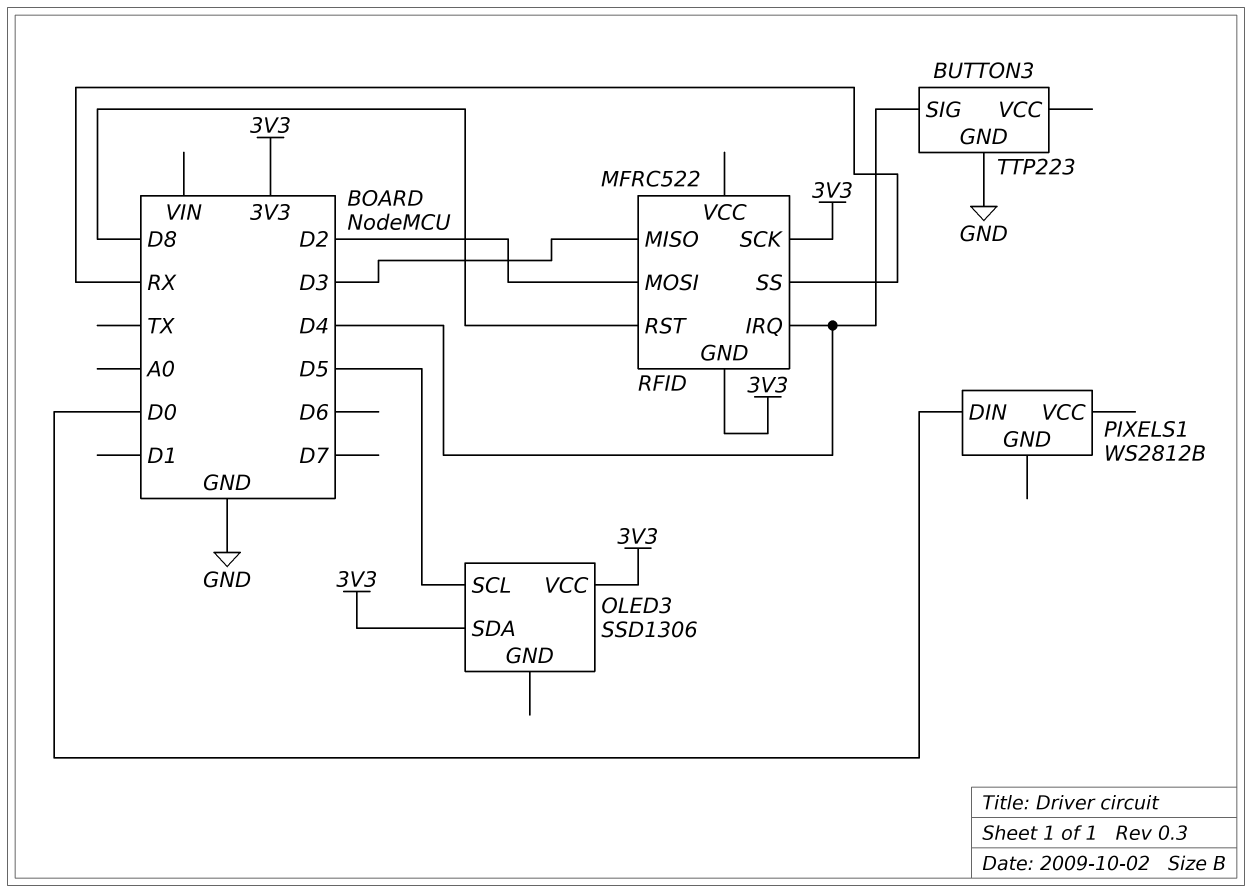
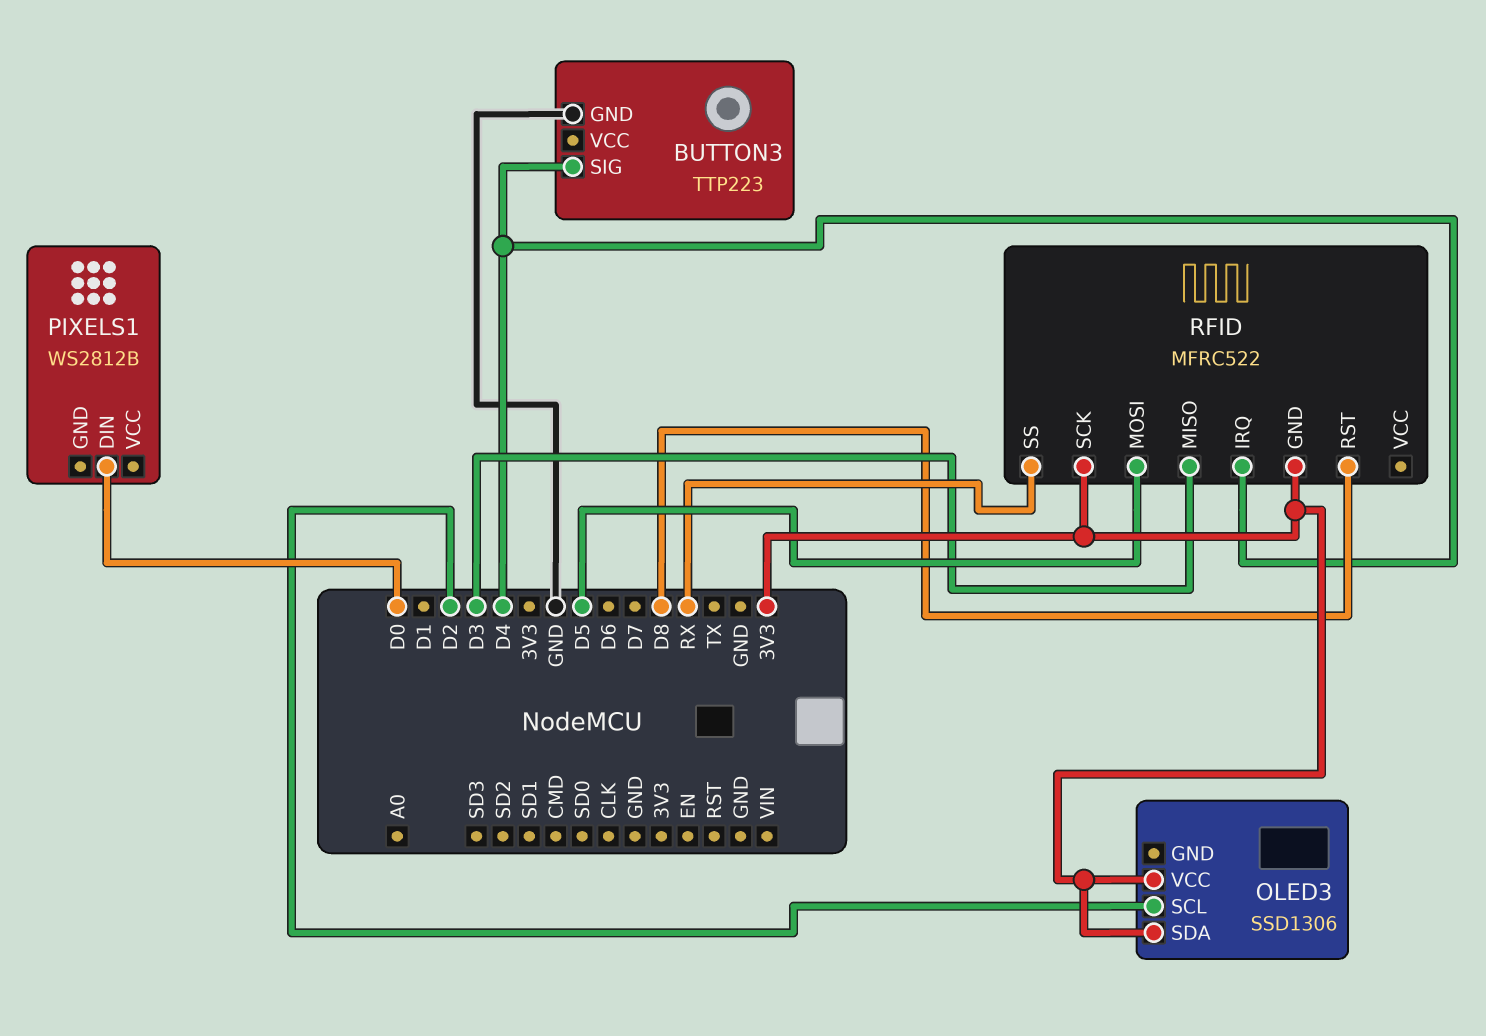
OLED3 pin SCL: D5 -> D2
RFID pin MOSI: D2 -> D5

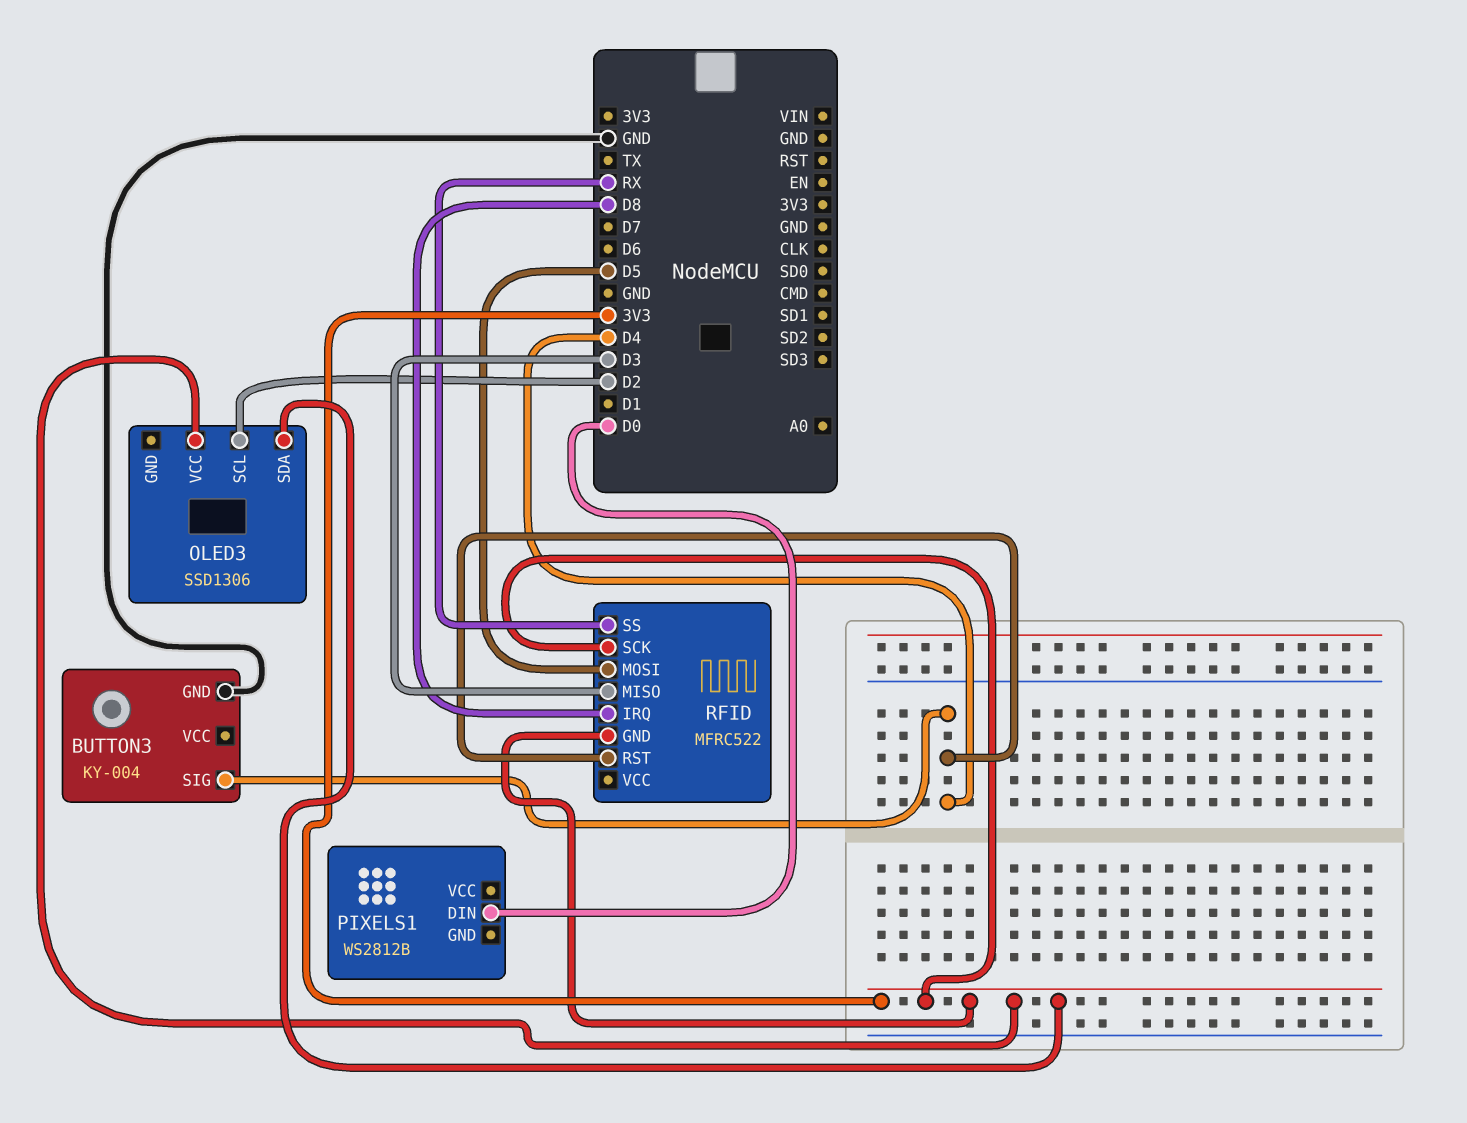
BUTTON3: TTP223 -> KY-004
RFID pin IRQ: D4 -> D8
RFID pin RST: D8 -> D4

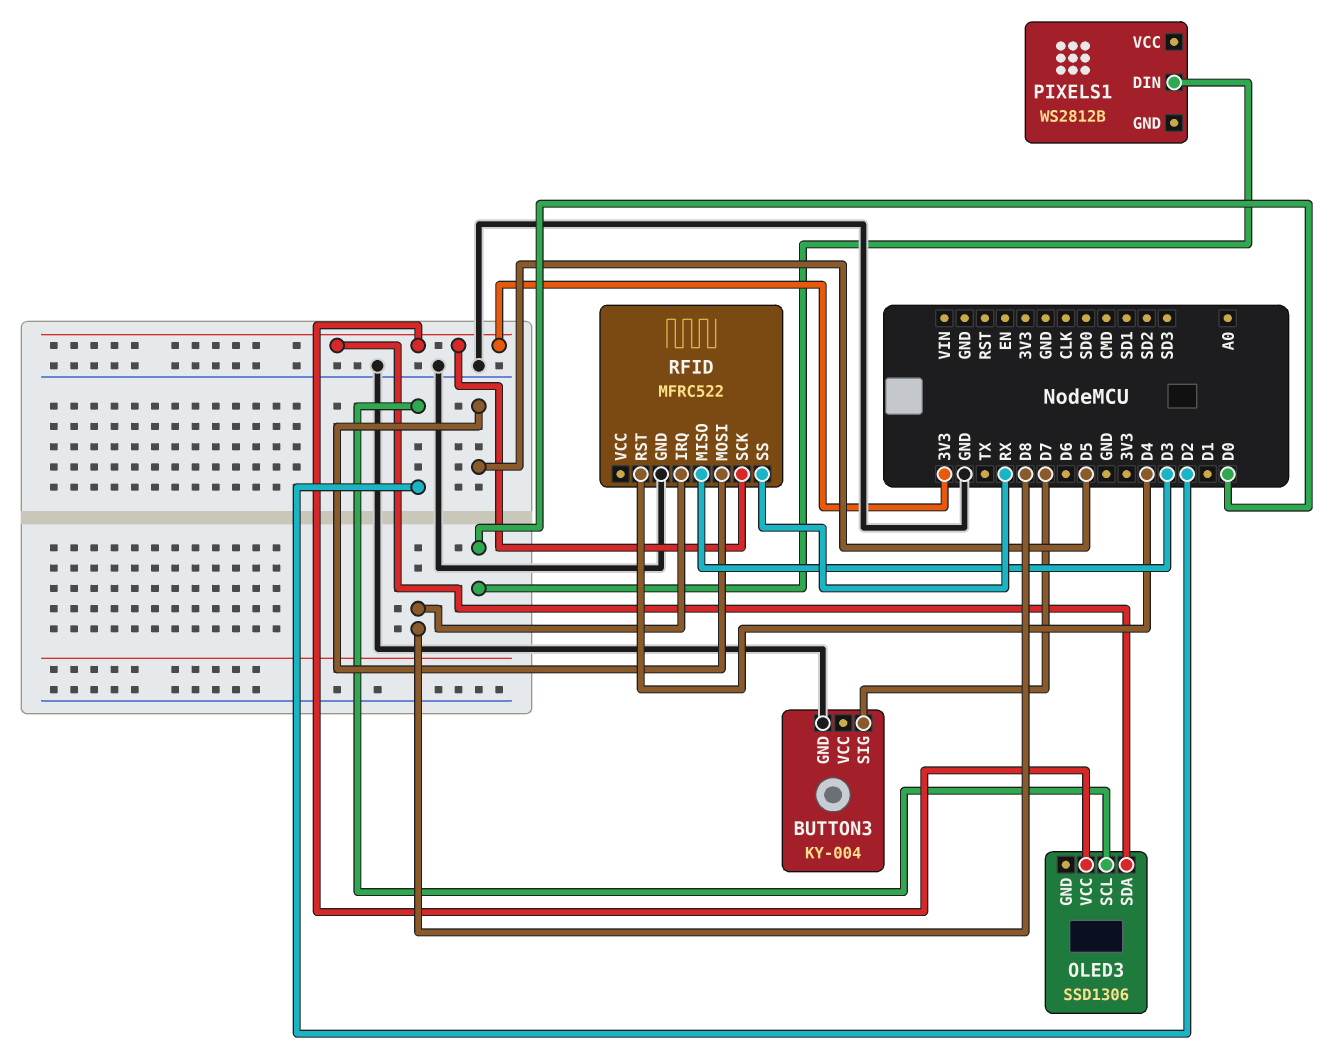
BUTTON3 pin SIG: D4 -> D7
RFID pin GND: 3V3 -> GND

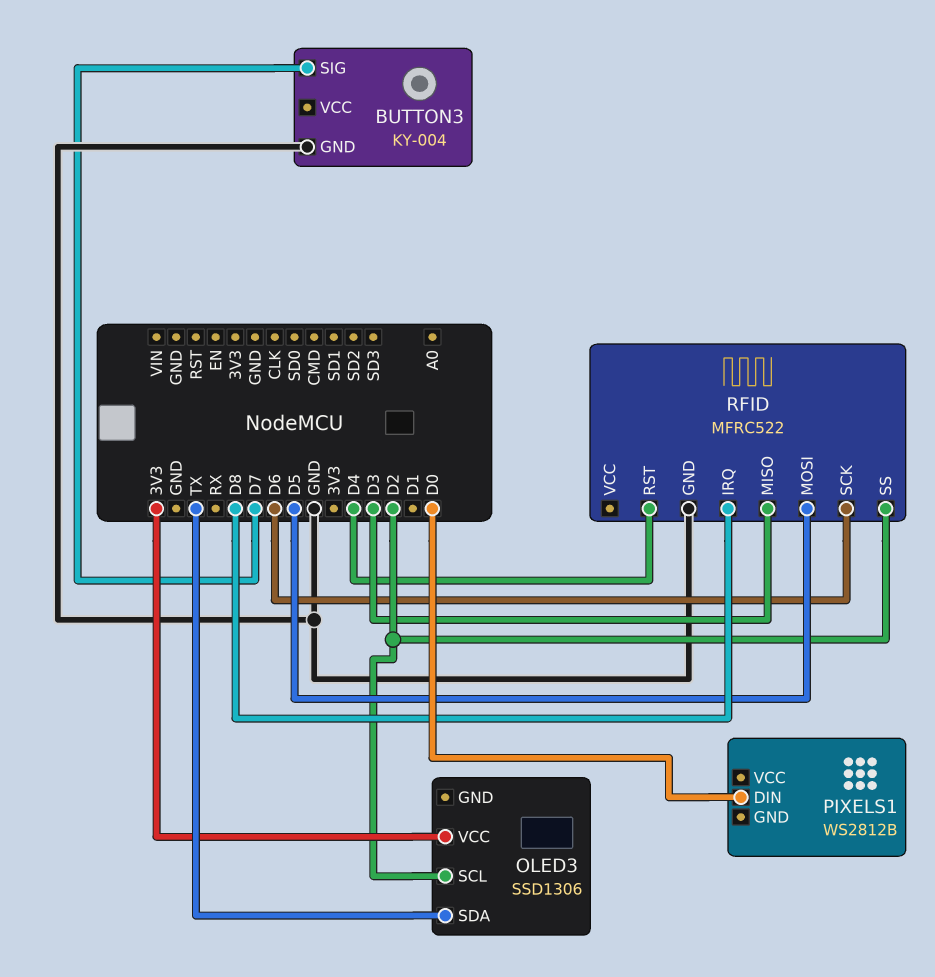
OLED3 pin SDA: 3V3 -> TX
RFID pin SCK: 3V3 -> D6
RFID pin SS: RX -> D2

